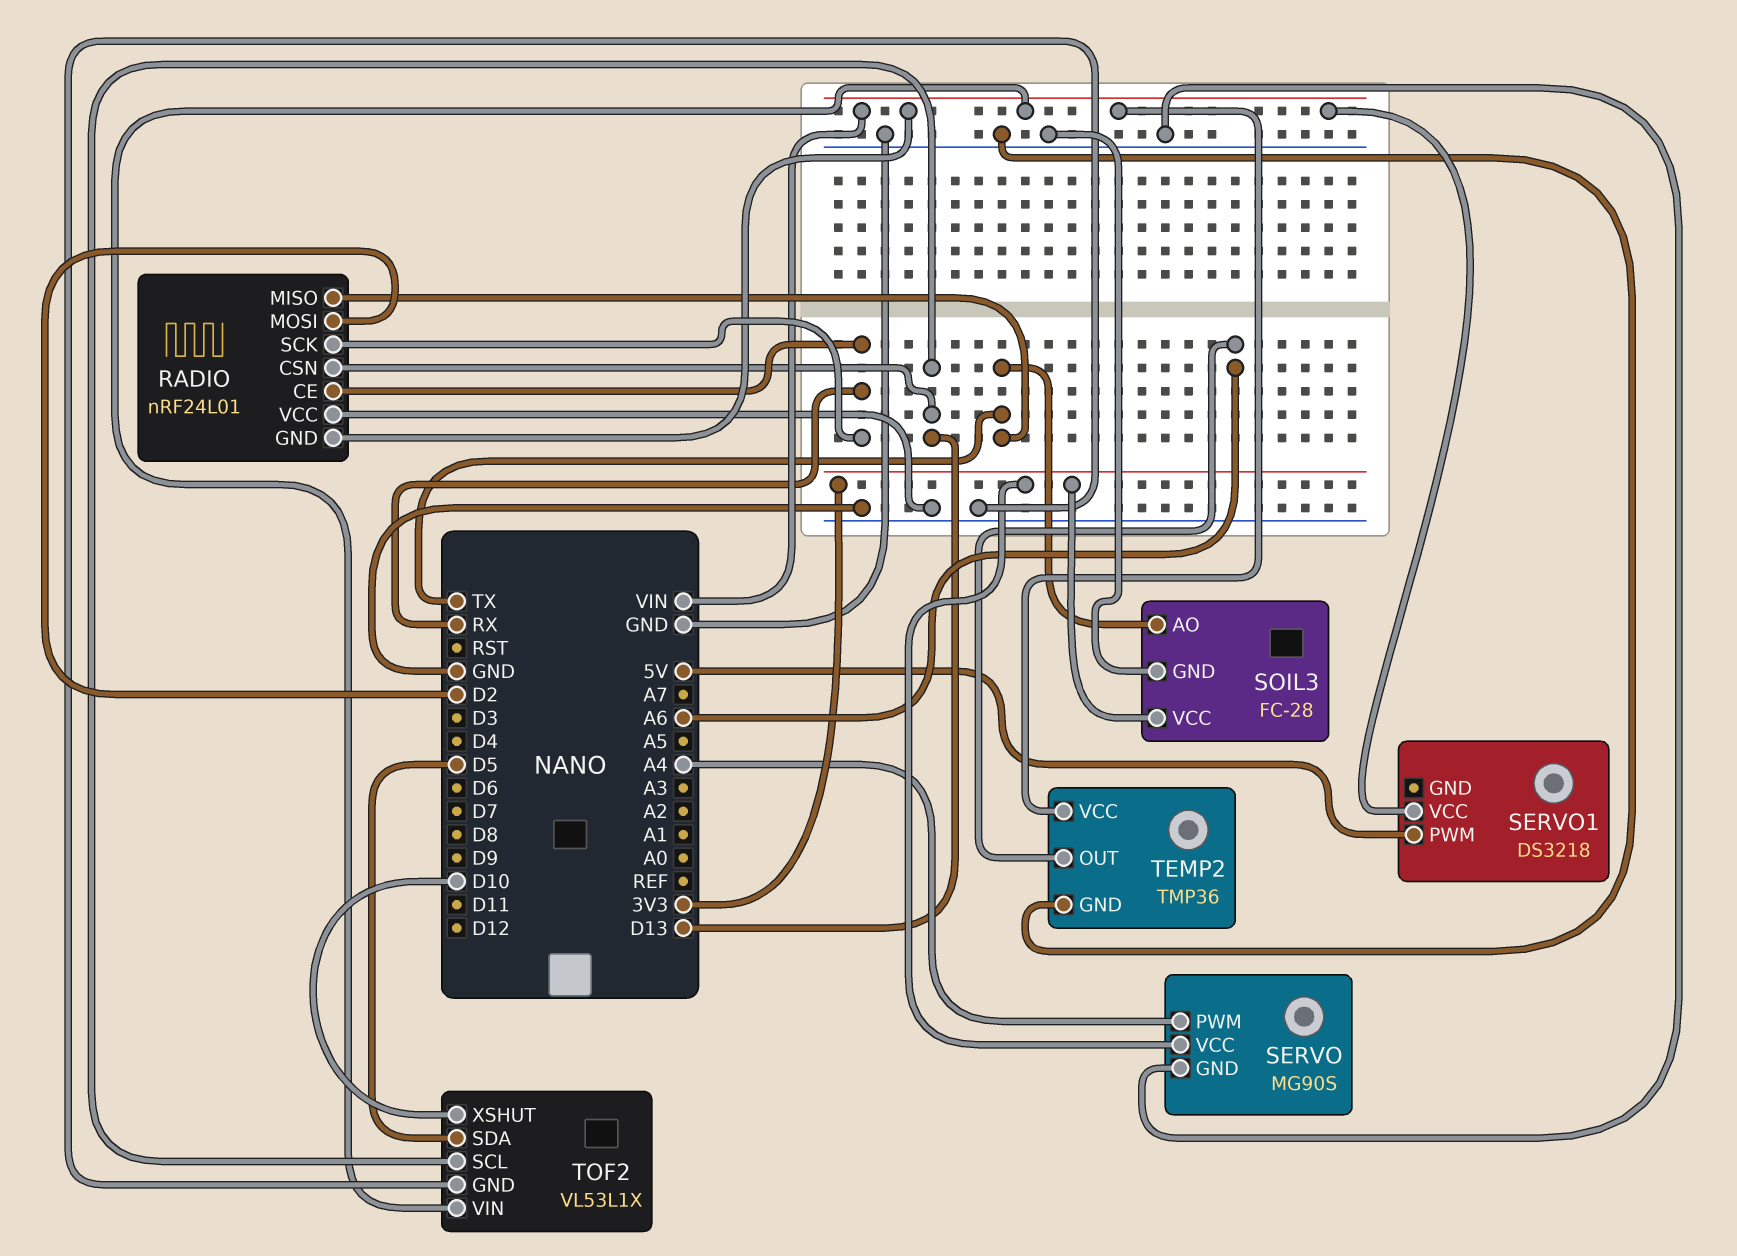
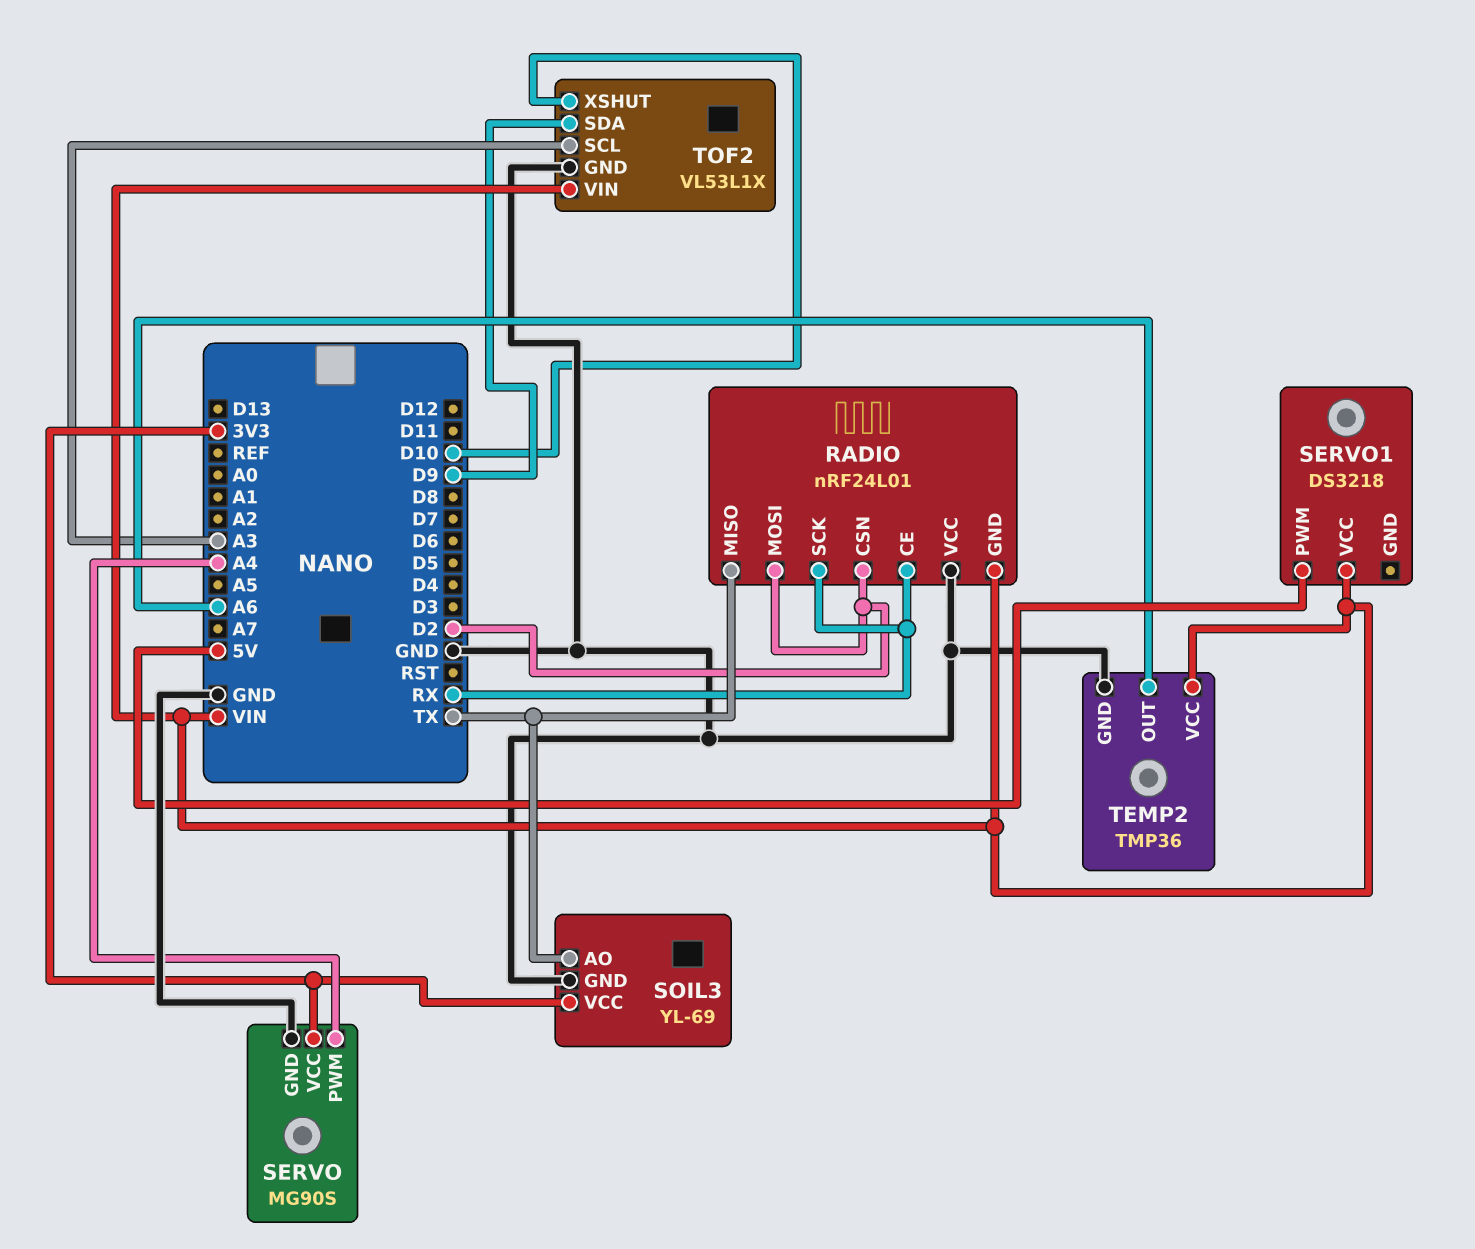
RADIO pin CSN: D13 -> D2
SOIL3: FC-28 -> YL-69
TOF2 pin SCL: D13 -> A3
TOF2 pin SDA: D5 -> D9

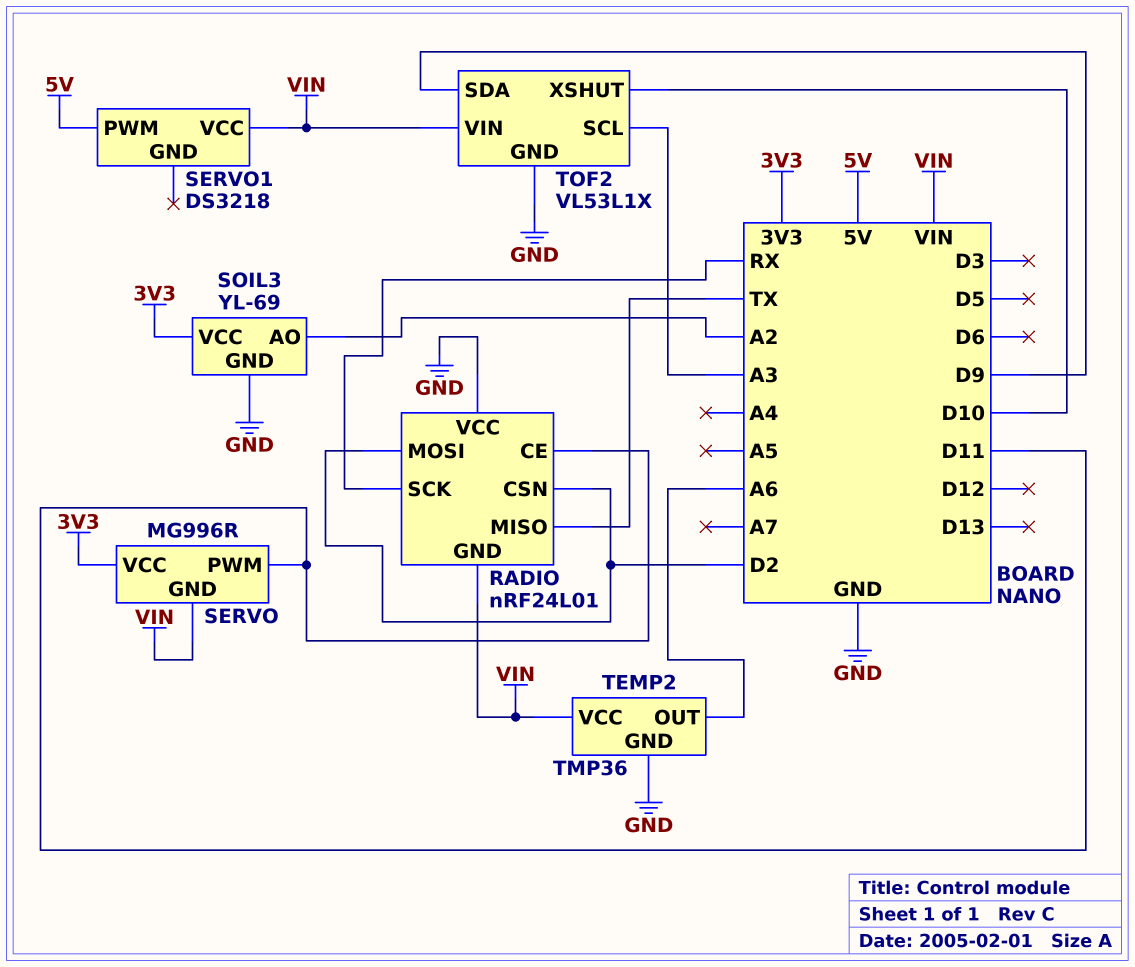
RADIO pin CE: RX -> D11
SERVO: MG90S -> MG996R
SERVO pin GND: GND -> VIN
SERVO pin PWM: A4 -> D11
SOIL3 pin AO: TX -> A2

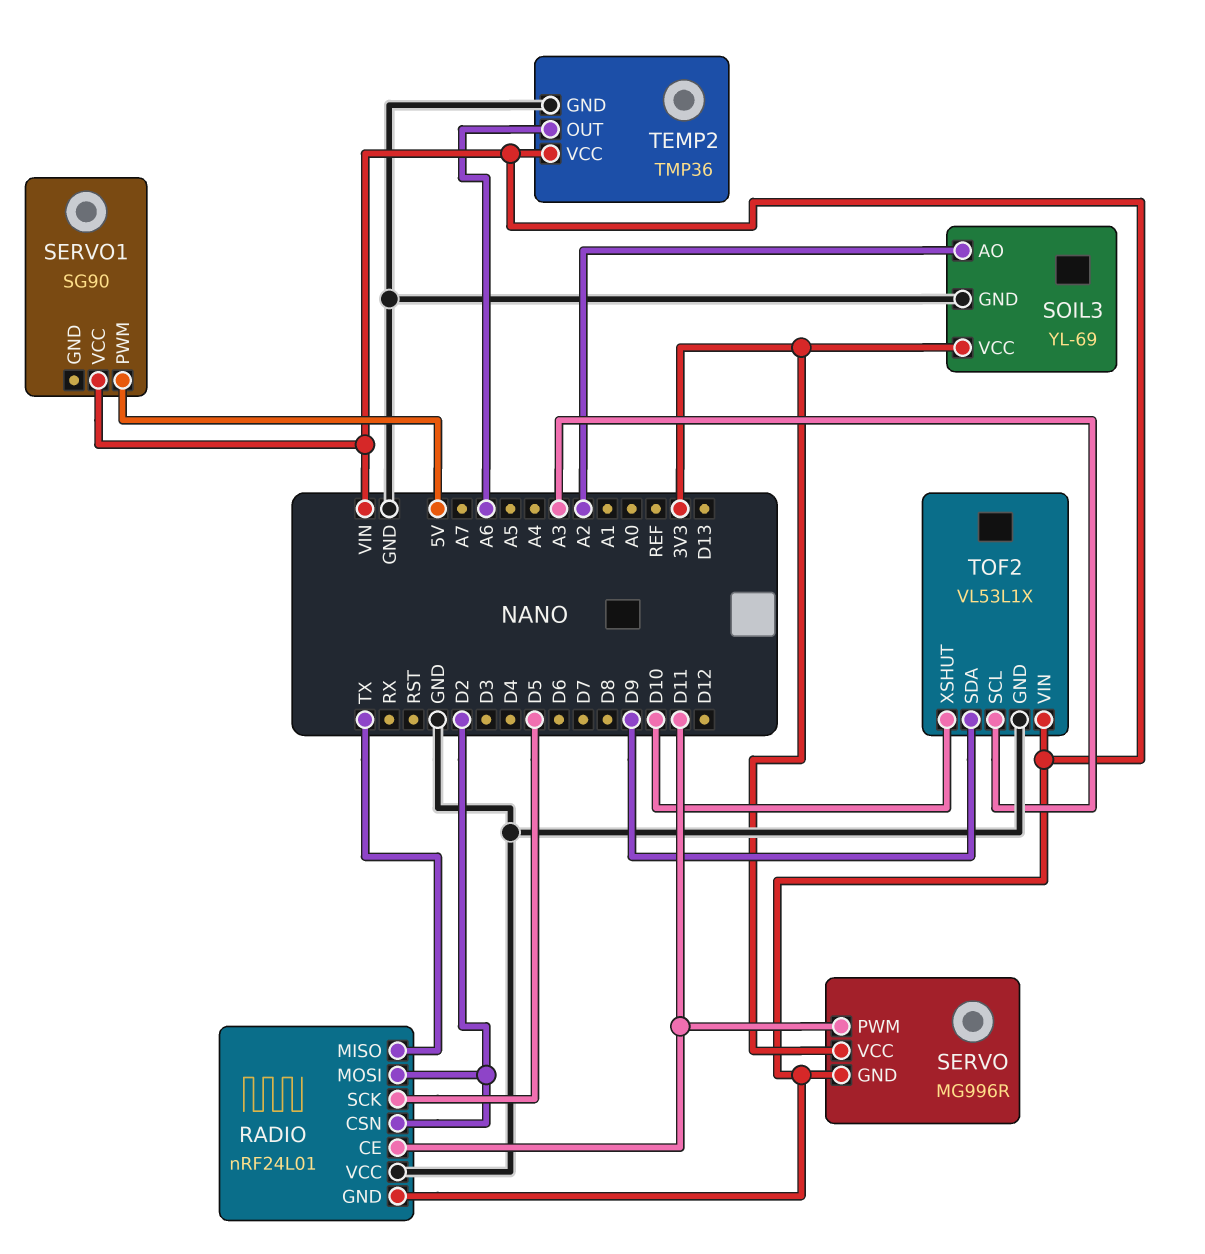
RADIO pin SCK: RX -> D5
SERVO1: DS3218 -> SG90

